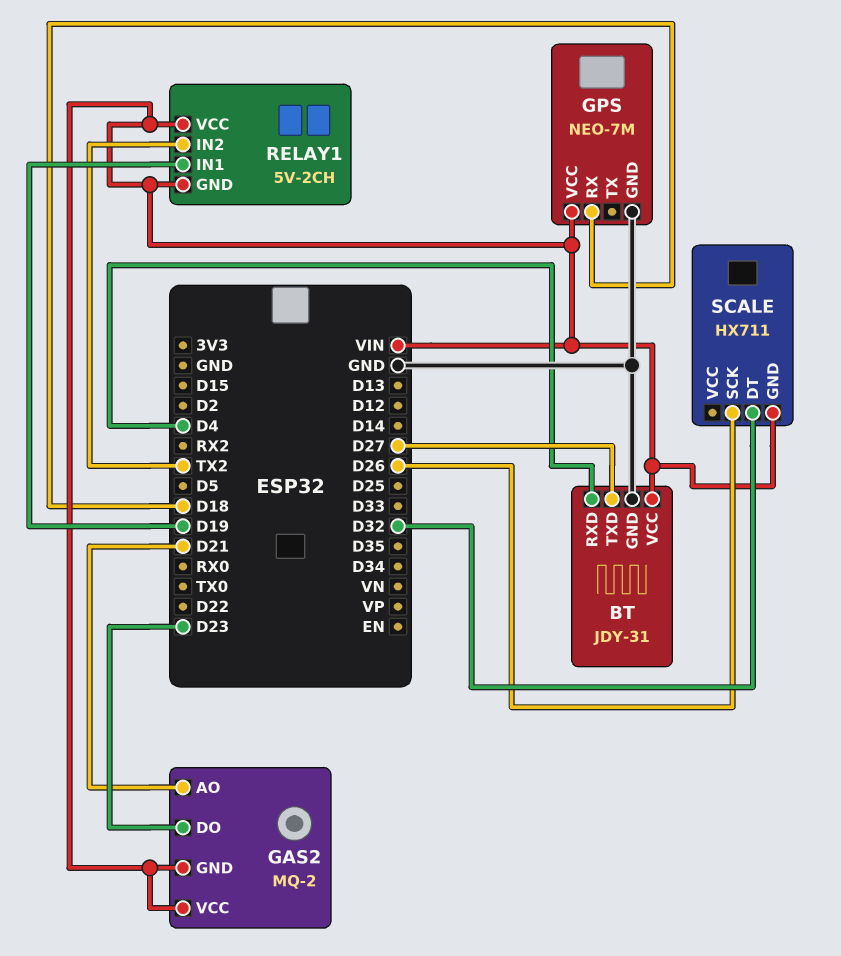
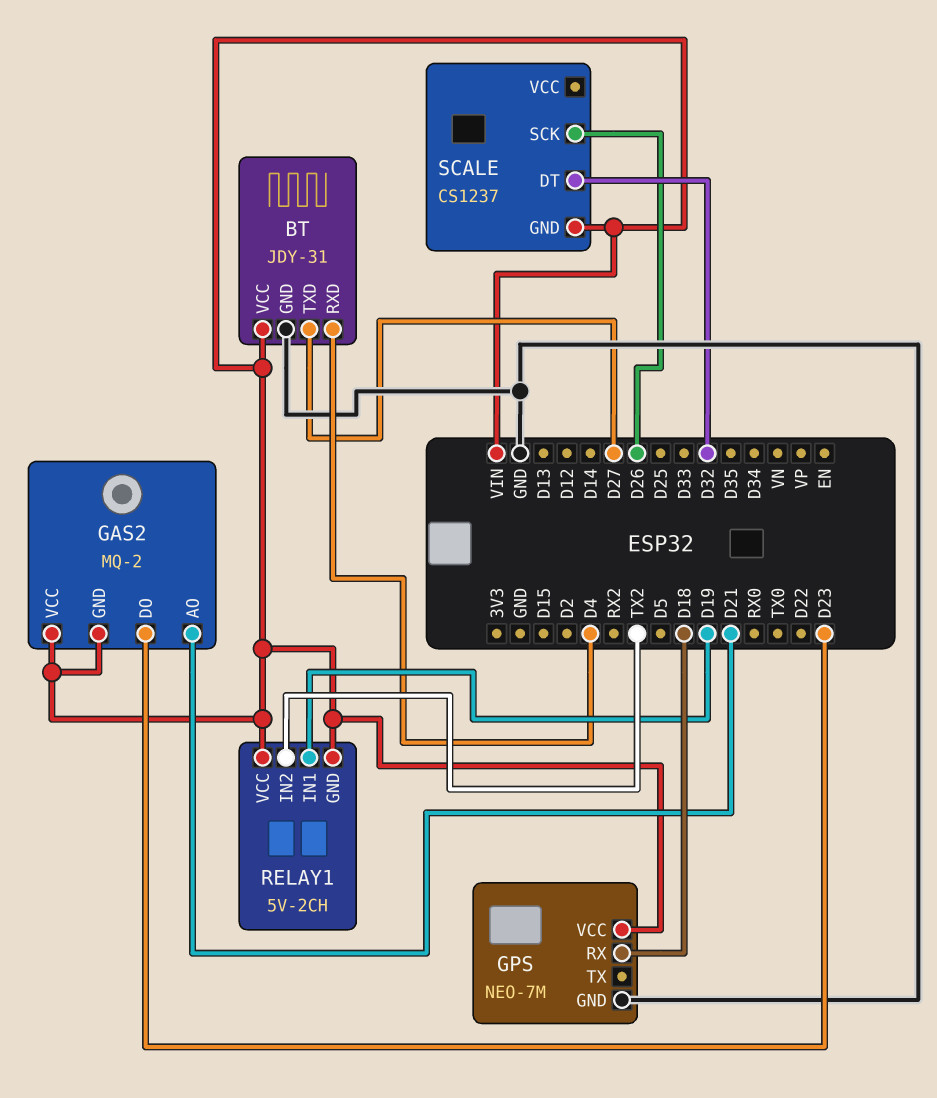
SCALE: HX711 -> CS1237

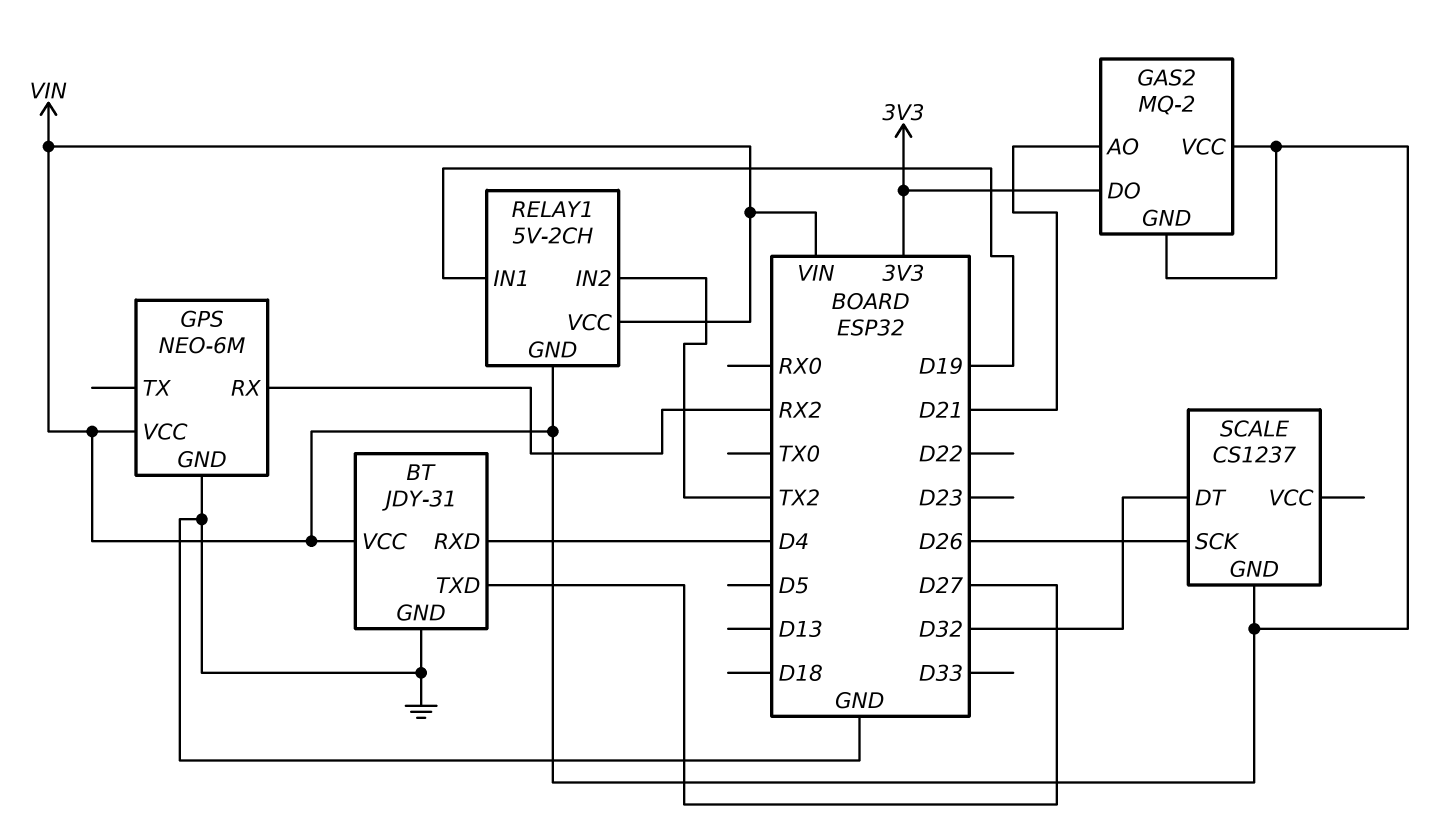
GAS2 pin DO: D23 -> 3V3
GPS: NEO-7M -> NEO-6M
GPS pin RX: D18 -> RX2

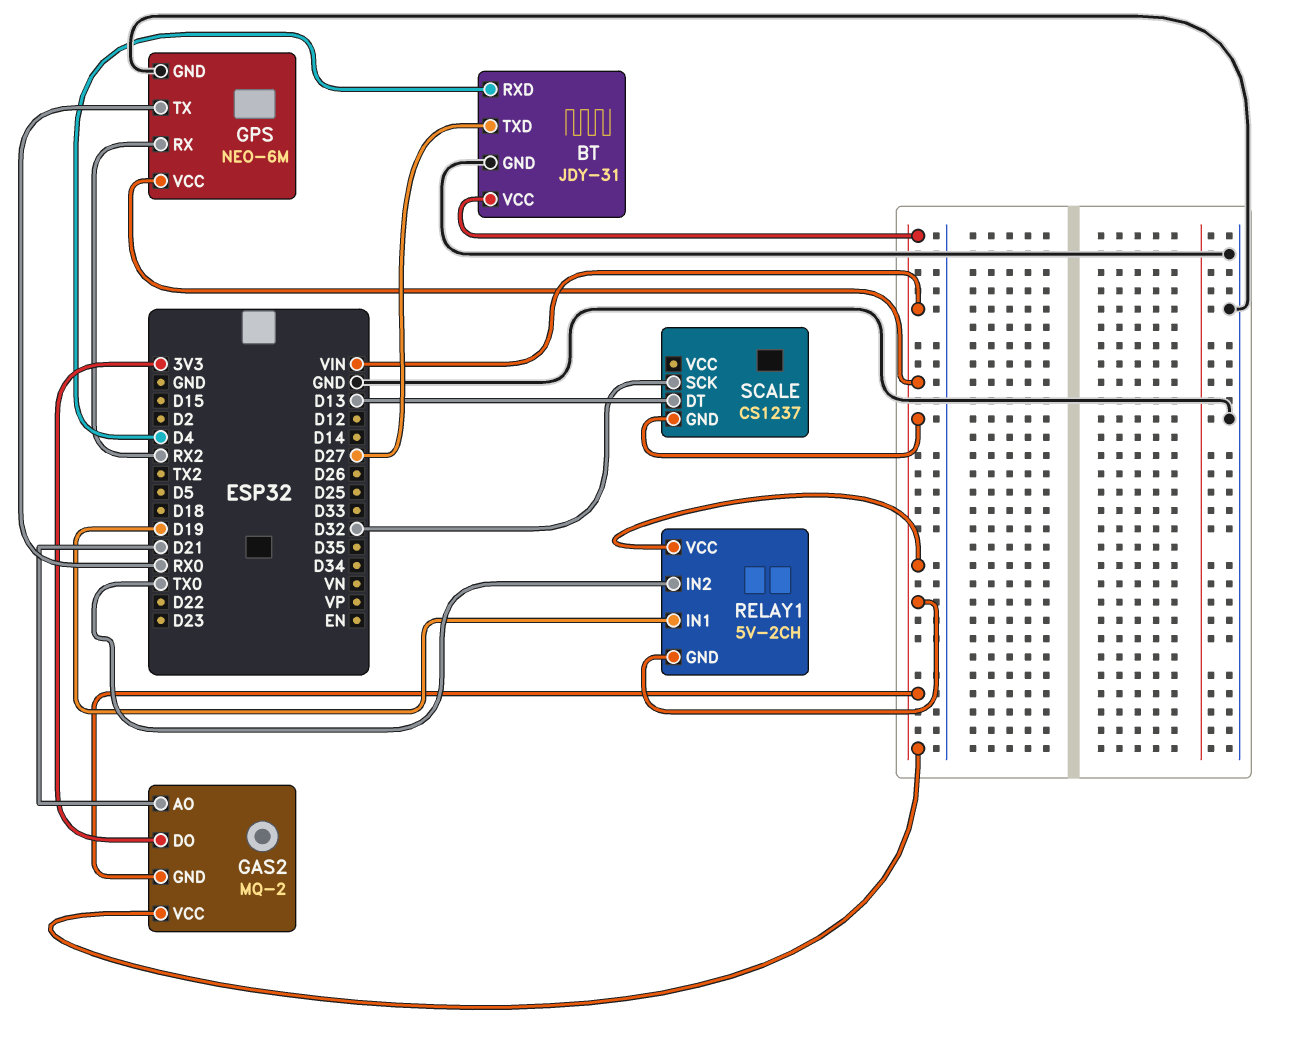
GPS pin TX: none -> RX0
RELAY1 pin IN2: TX2 -> TX0
SCALE pin DT: D32 -> D13
SCALE pin SCK: D26 -> D32

